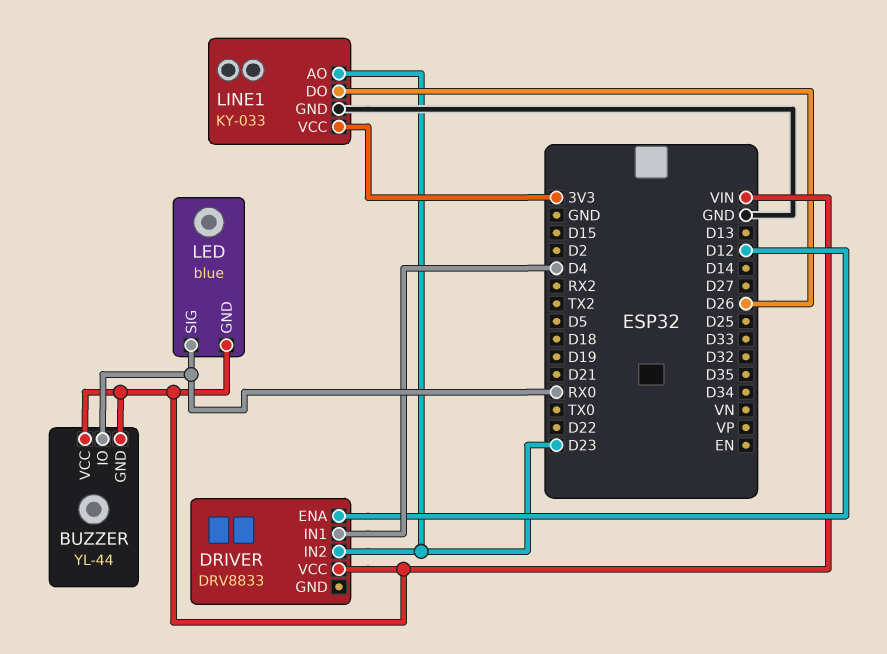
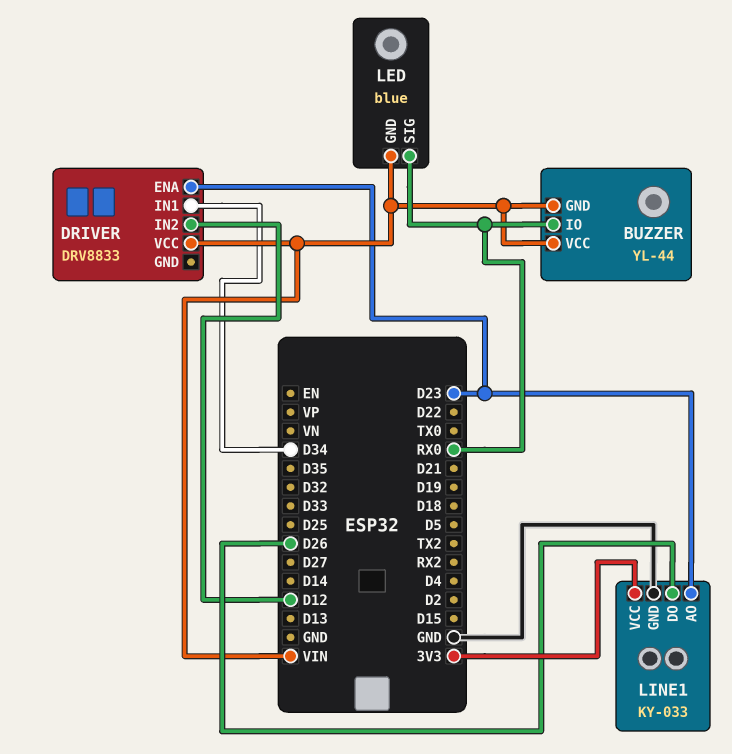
DRIVER pin ENA: D12 -> D23
DRIVER pin IN1: D4 -> D34
DRIVER pin IN2: D23 -> D12

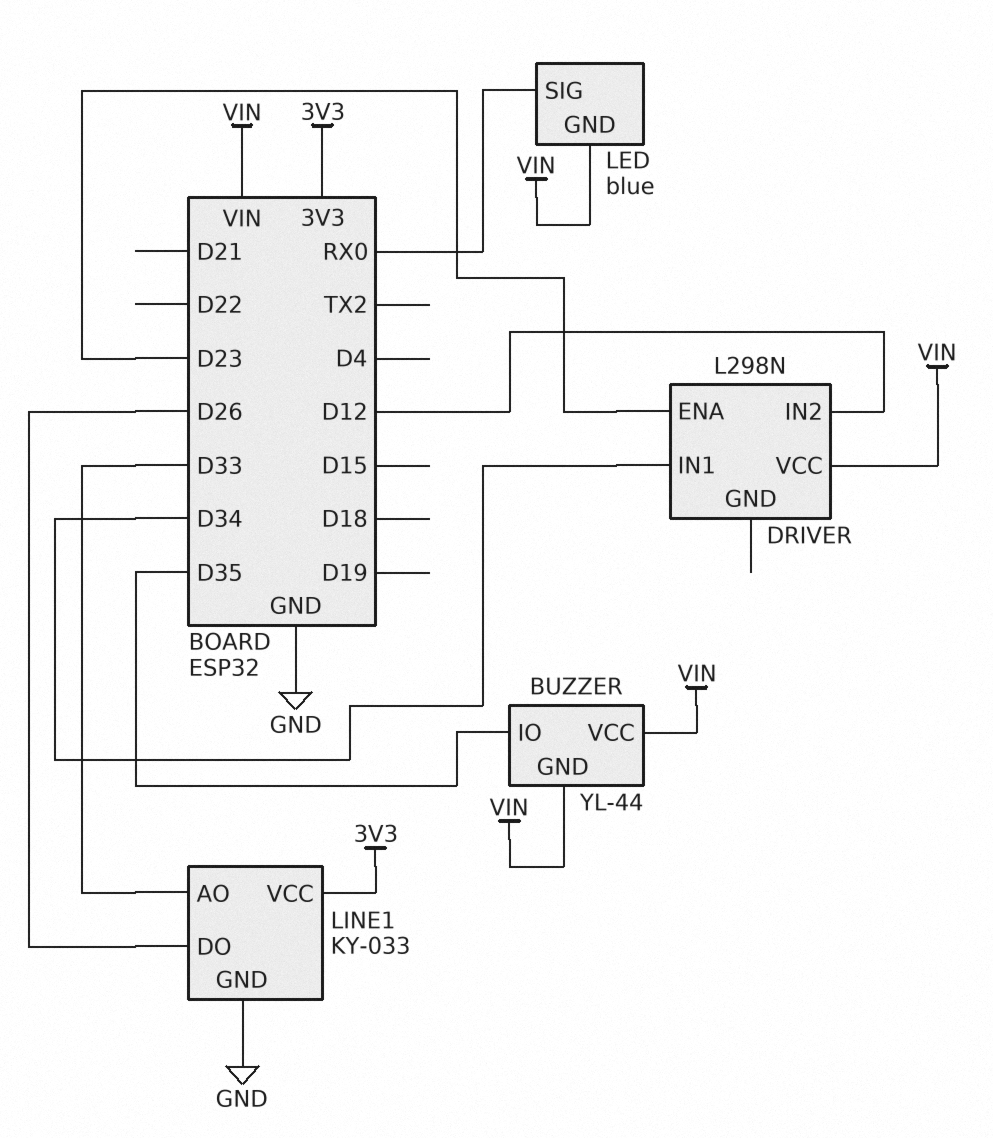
BUZZER pin IO: RX0 -> D35
DRIVER: DRV8833 -> L298N
LINE1 pin AO: D23 -> D33

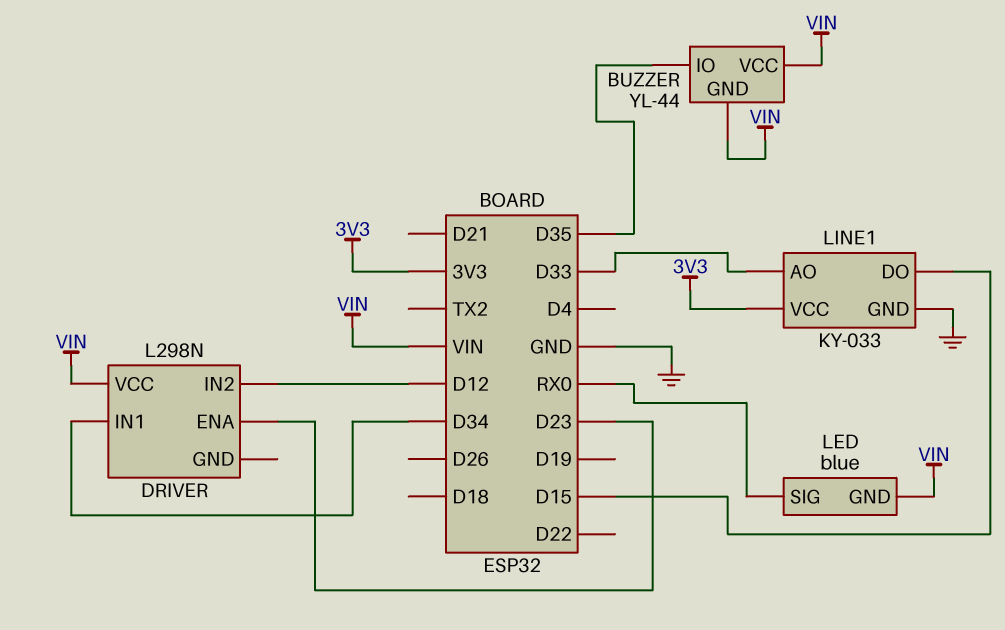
LINE1 pin DO: D26 -> D15

